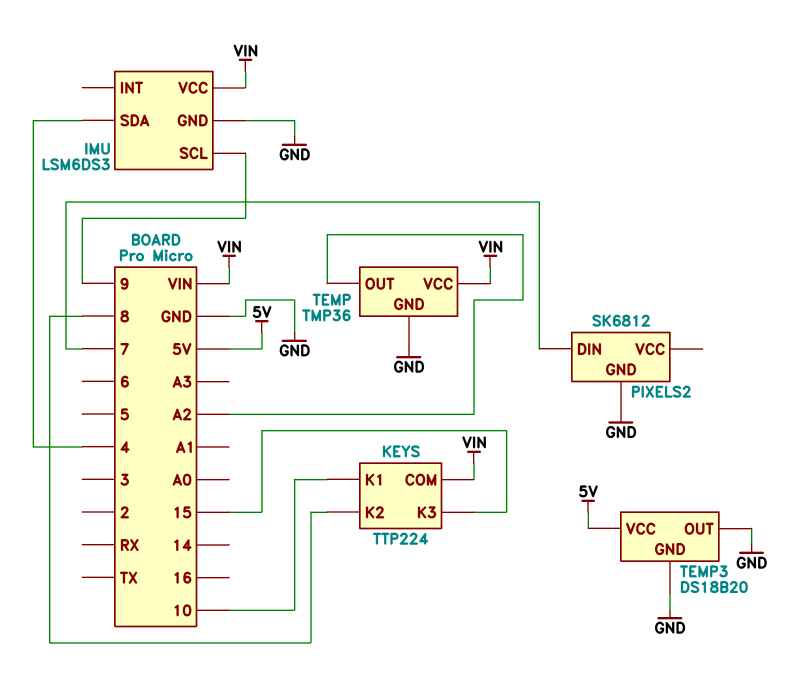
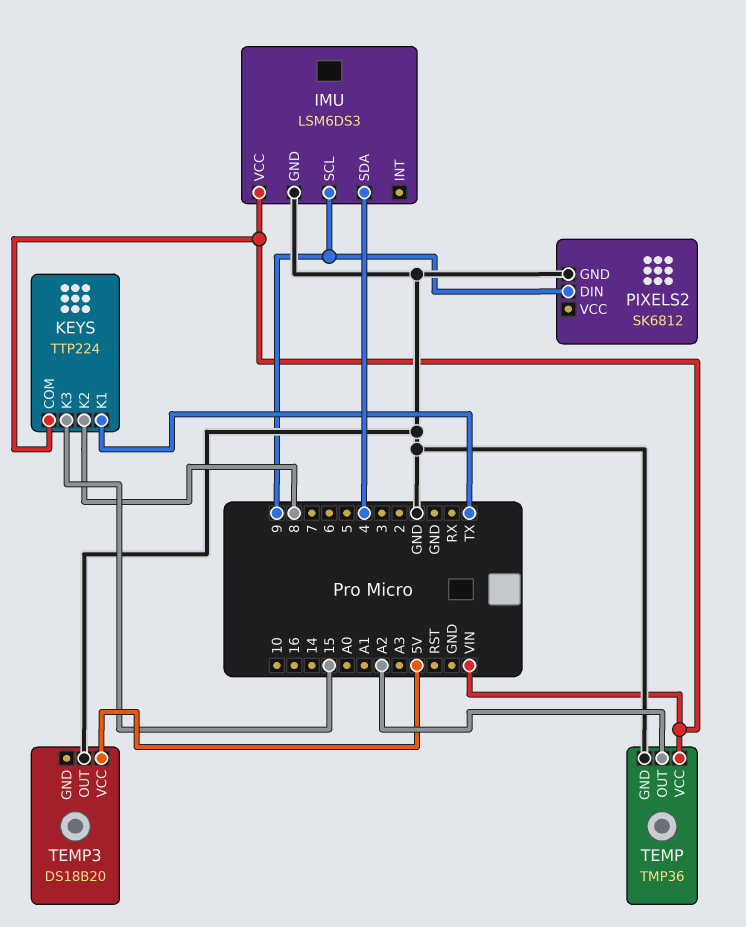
KEYS pin K1: 10 -> TX
PIXELS2 pin DIN: 7 -> 9
TEMP3 pin GND: GND -> none

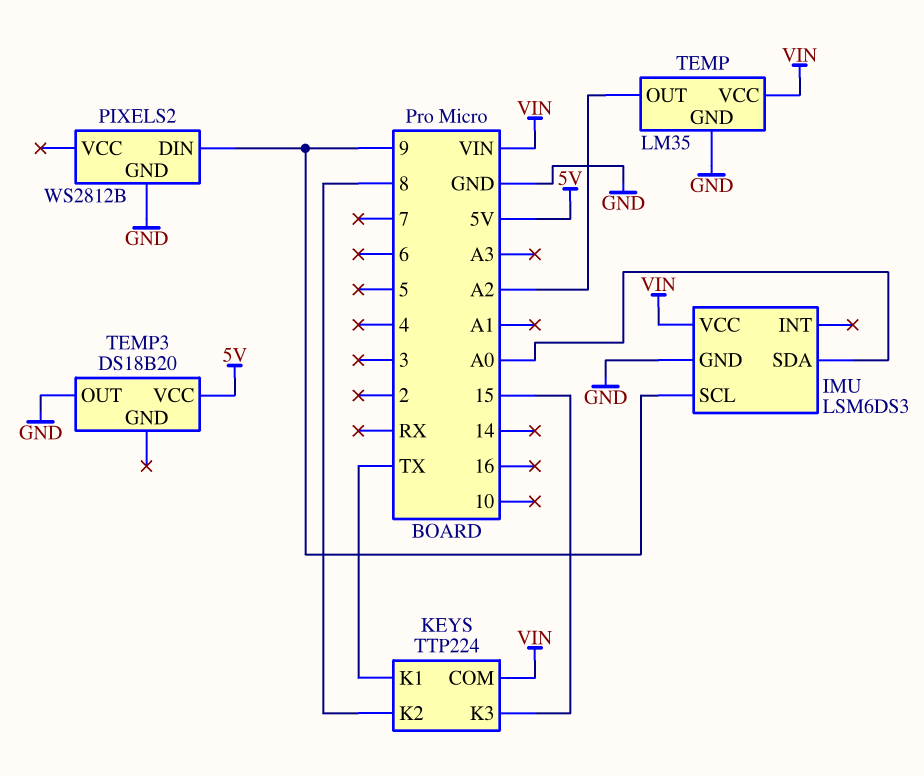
IMU pin SDA: 4 -> A0
PIXELS2: SK6812 -> WS2812B
TEMP: TMP36 -> LM35

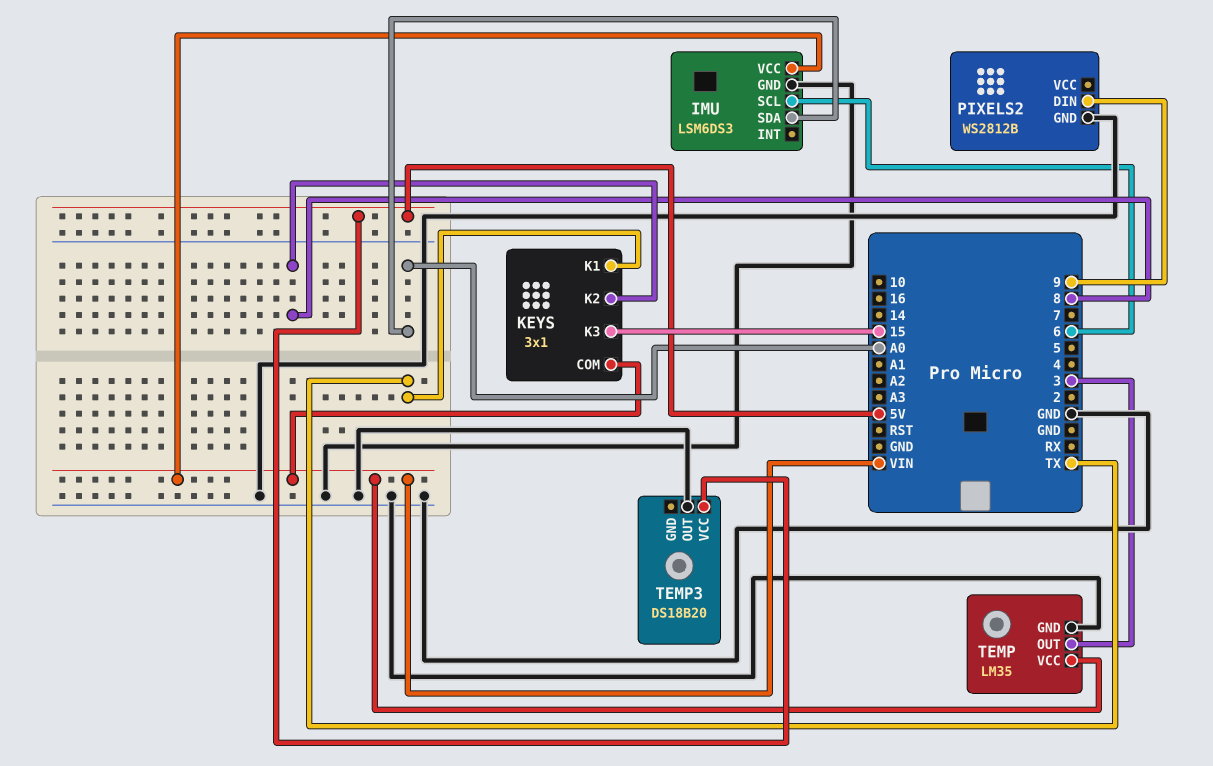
IMU pin SCL: 9 -> 6
KEYS: TTP224 -> 3x1
TEMP pin OUT: A2 -> 3

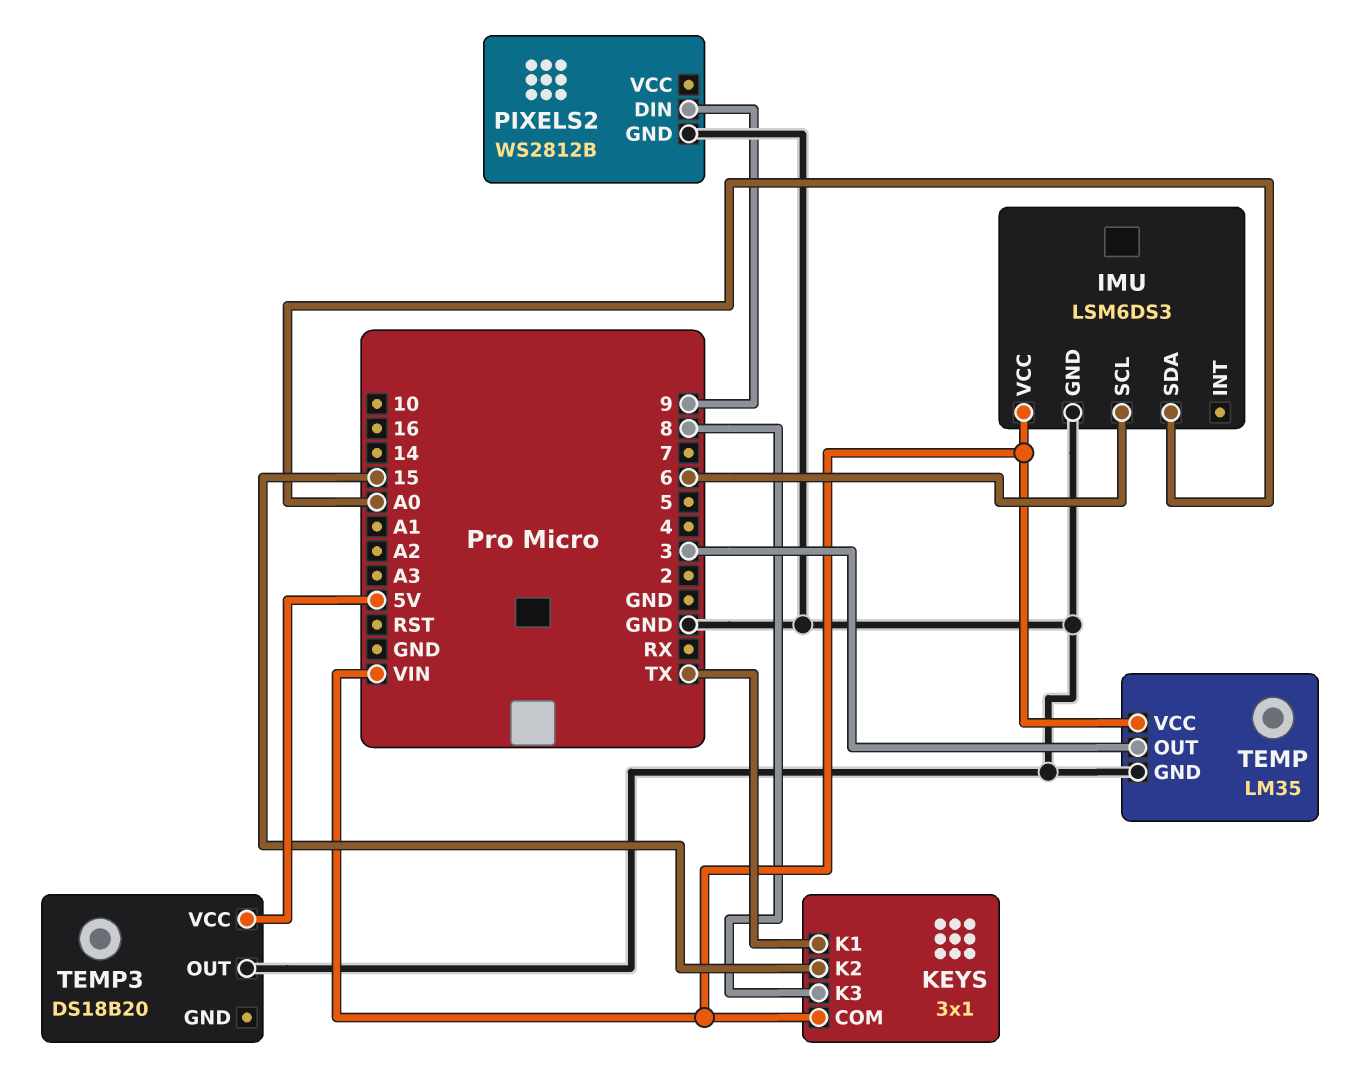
KEYS pin K2: 8 -> 15
KEYS pin K3: 15 -> 8

